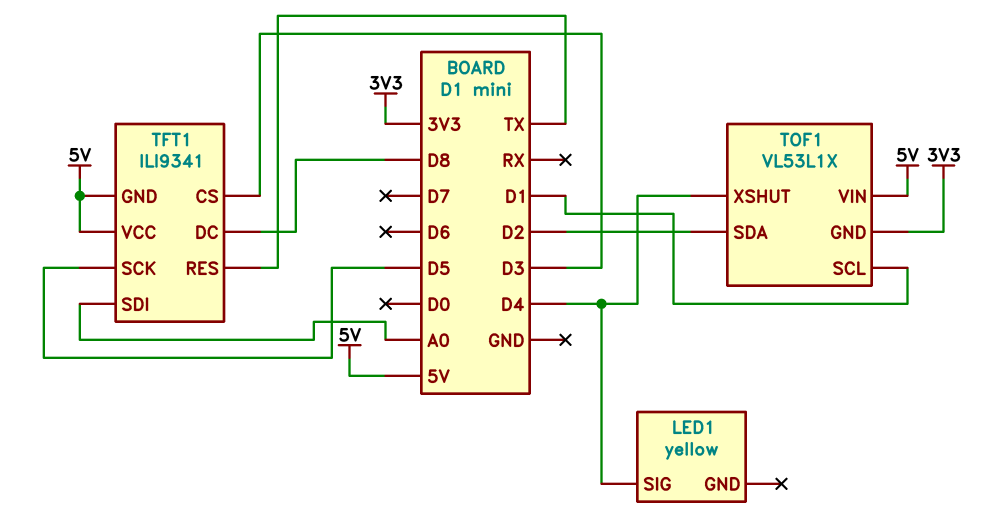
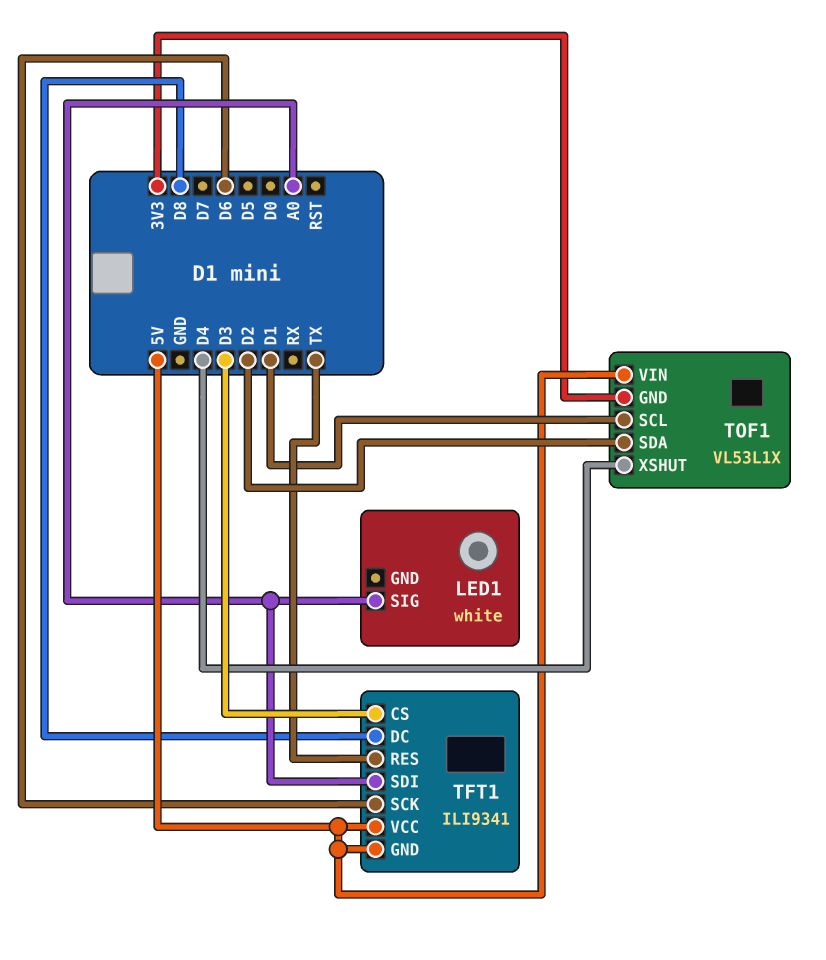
LED1: yellow -> white
LED1 pin SIG: D4 -> A0
TFT1 pin SCK: D5 -> D6

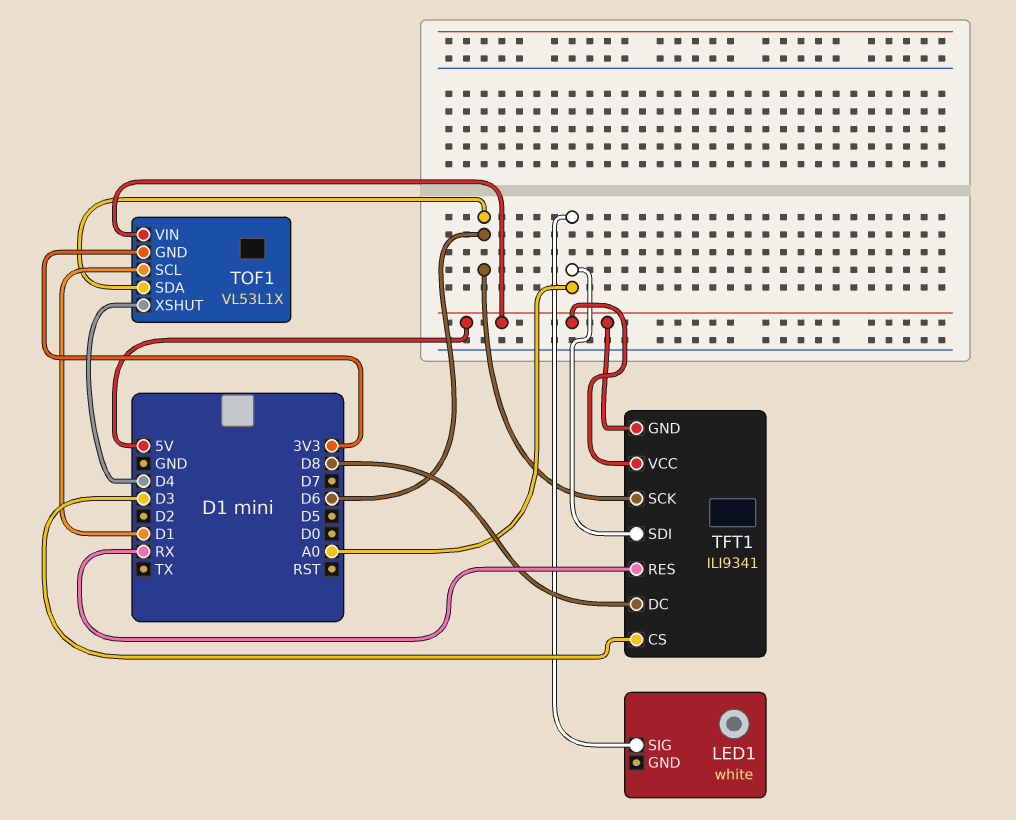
TFT1 pin RES: TX -> RX
TOF1 pin SDA: D2 -> D6

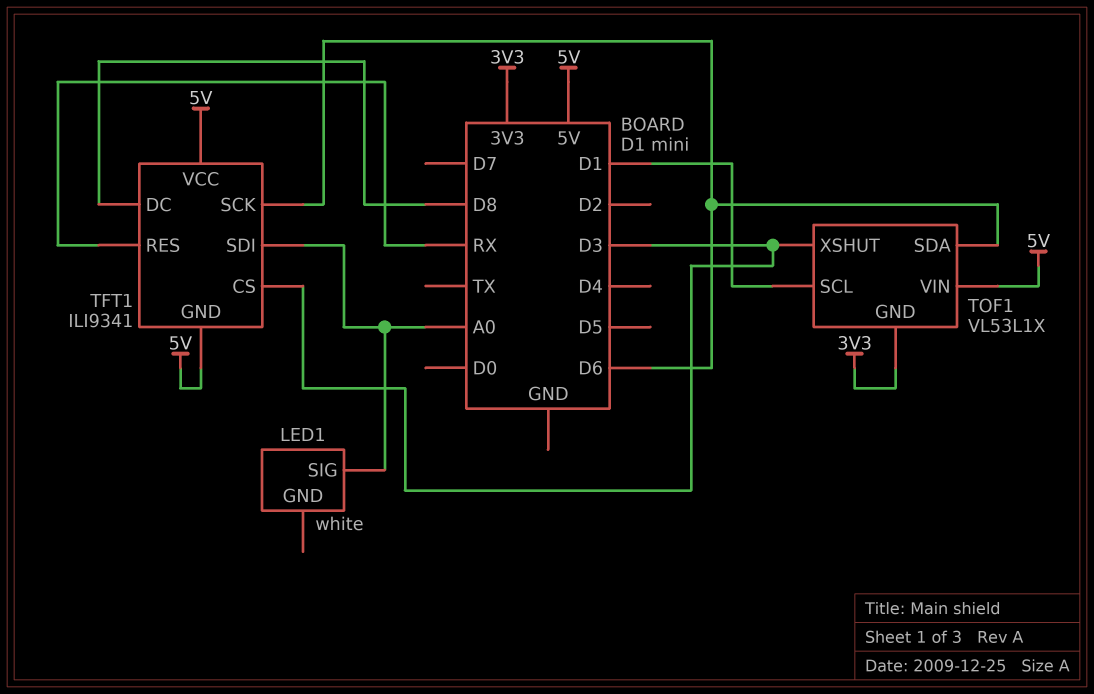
TOF1 pin XSHUT: D4 -> D3

